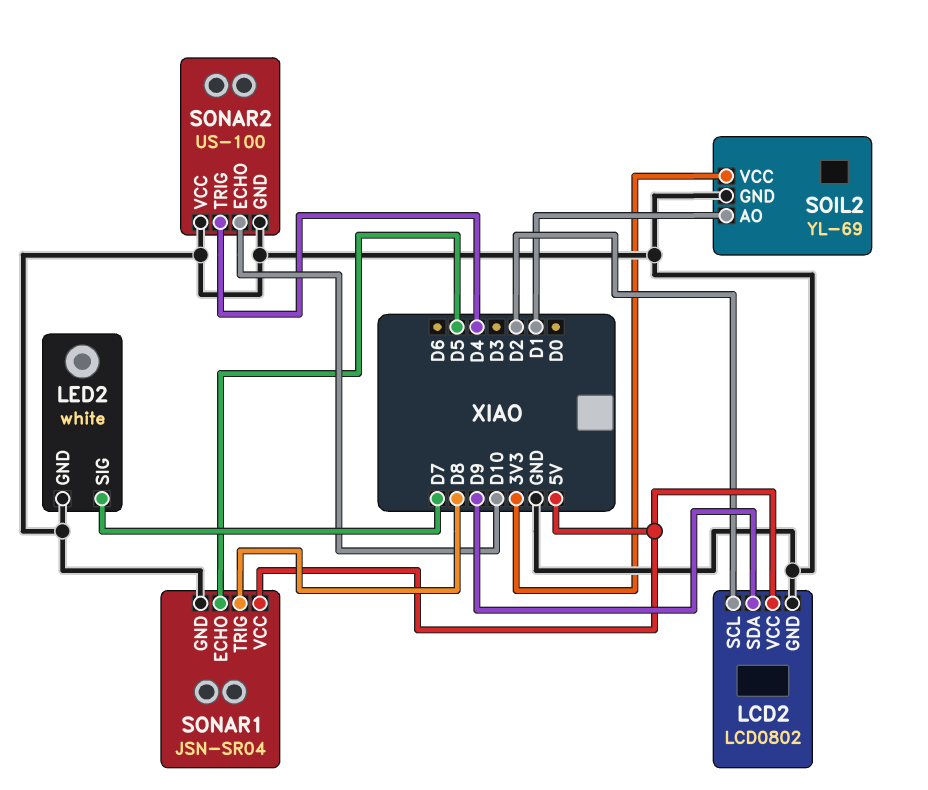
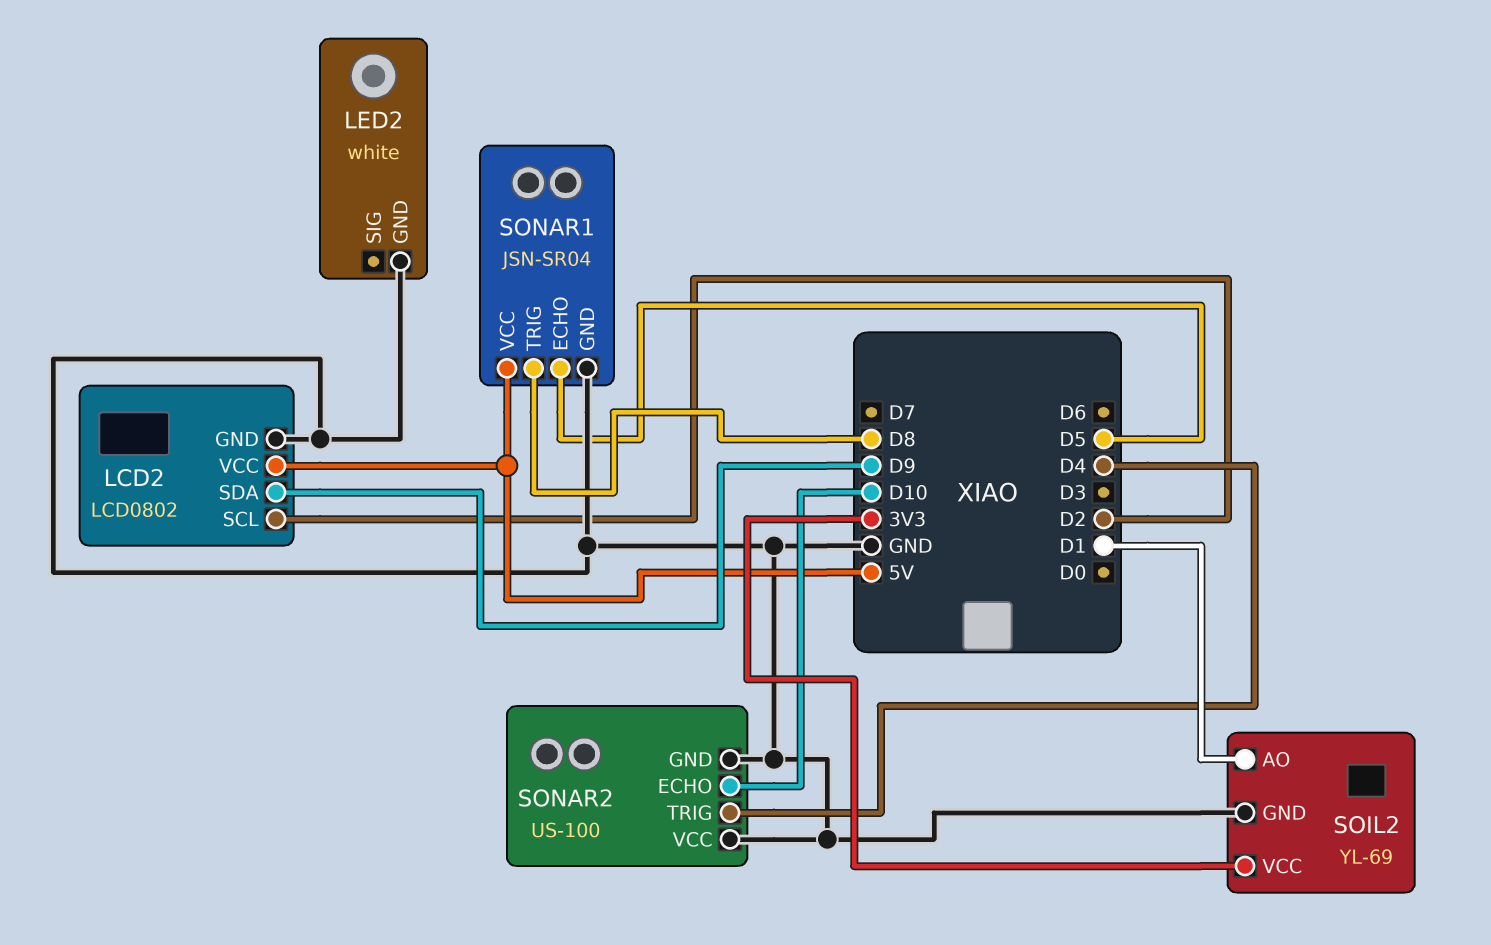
LED2 pin SIG: D7 -> none

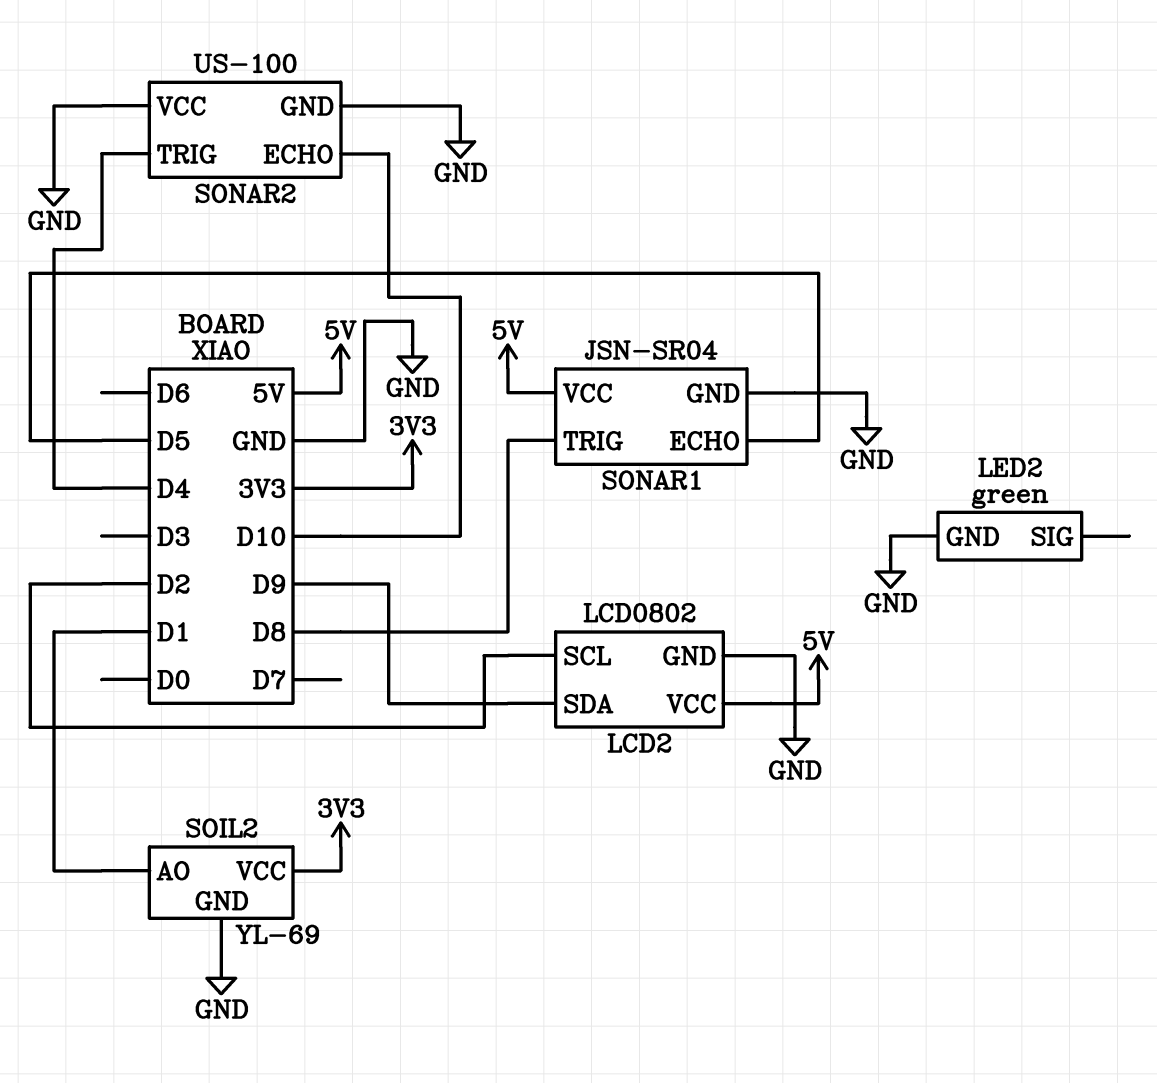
LED2: white -> green

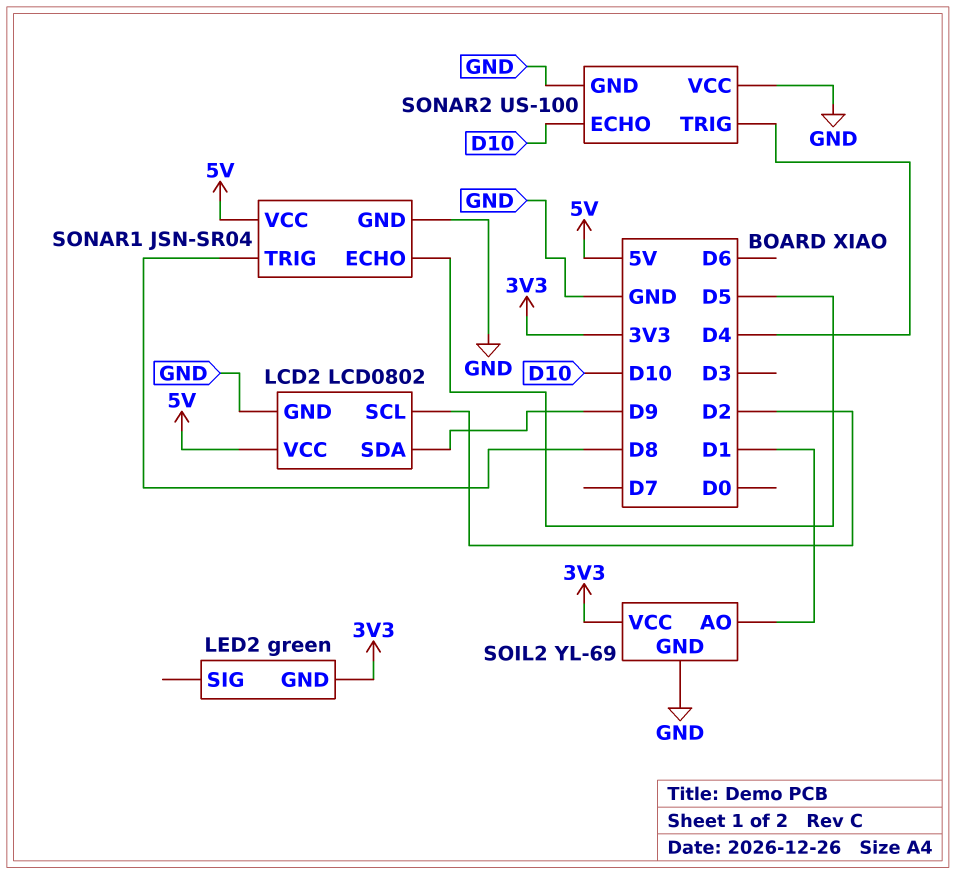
LED2 pin GND: GND -> 3V3

